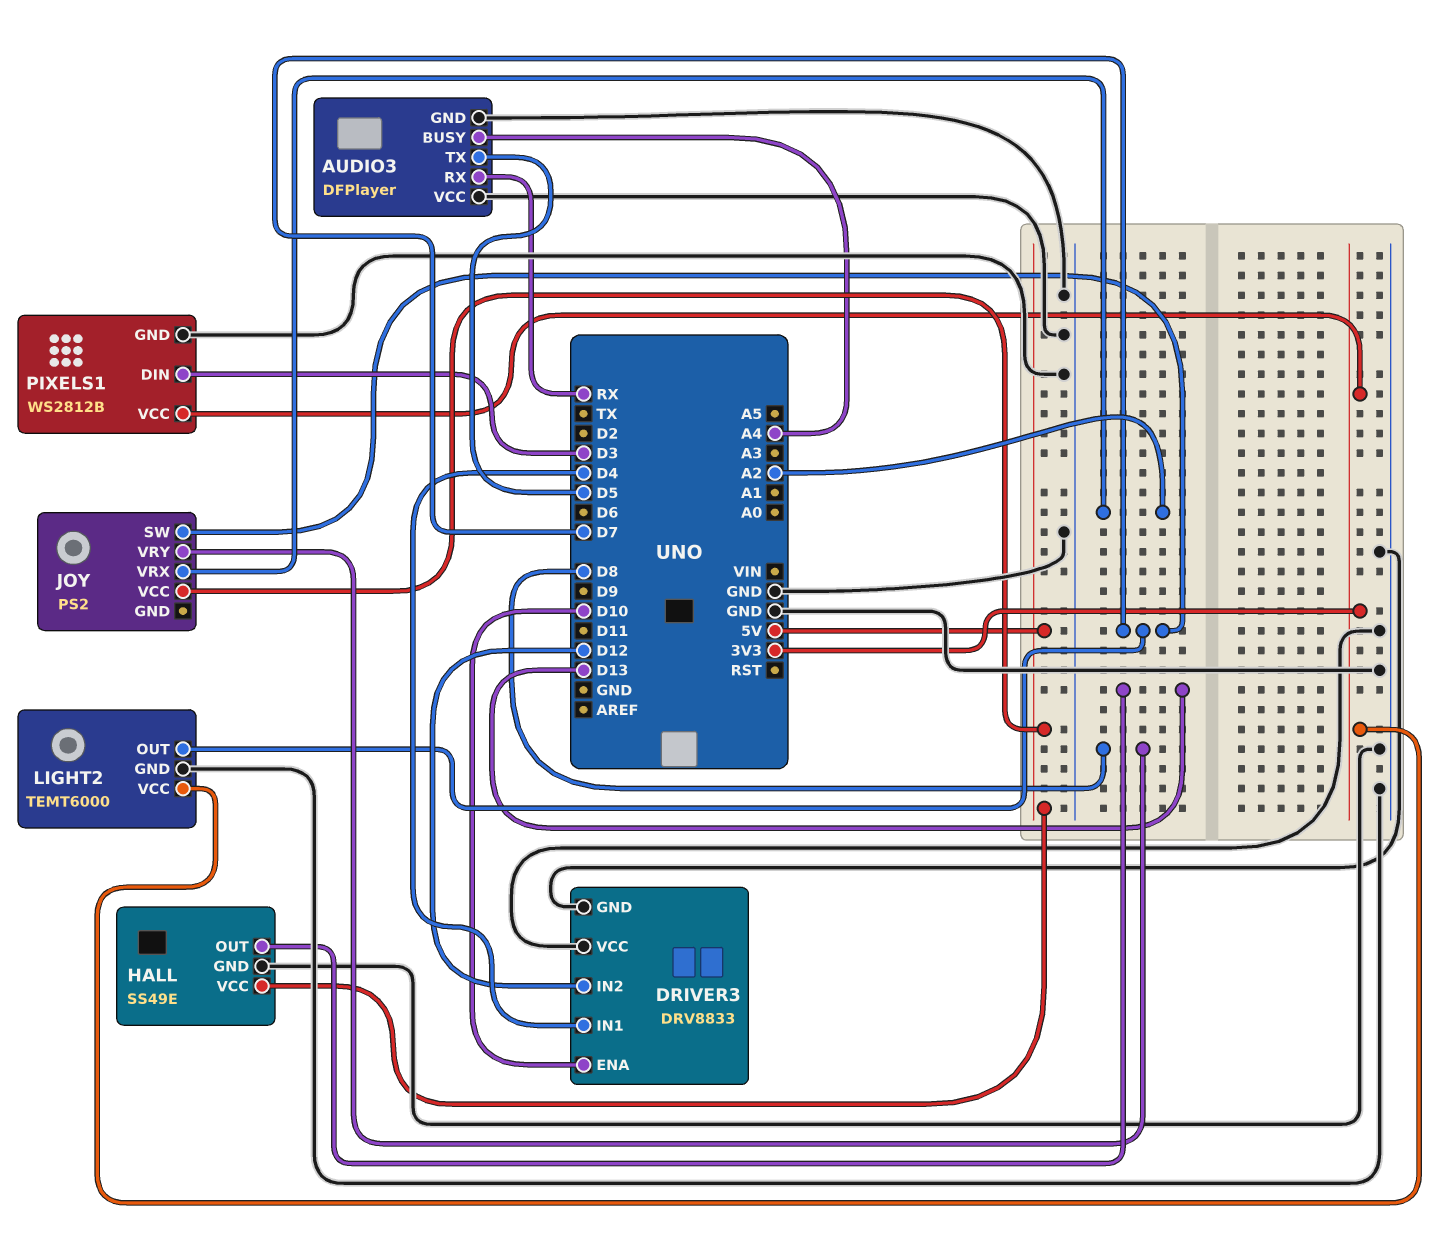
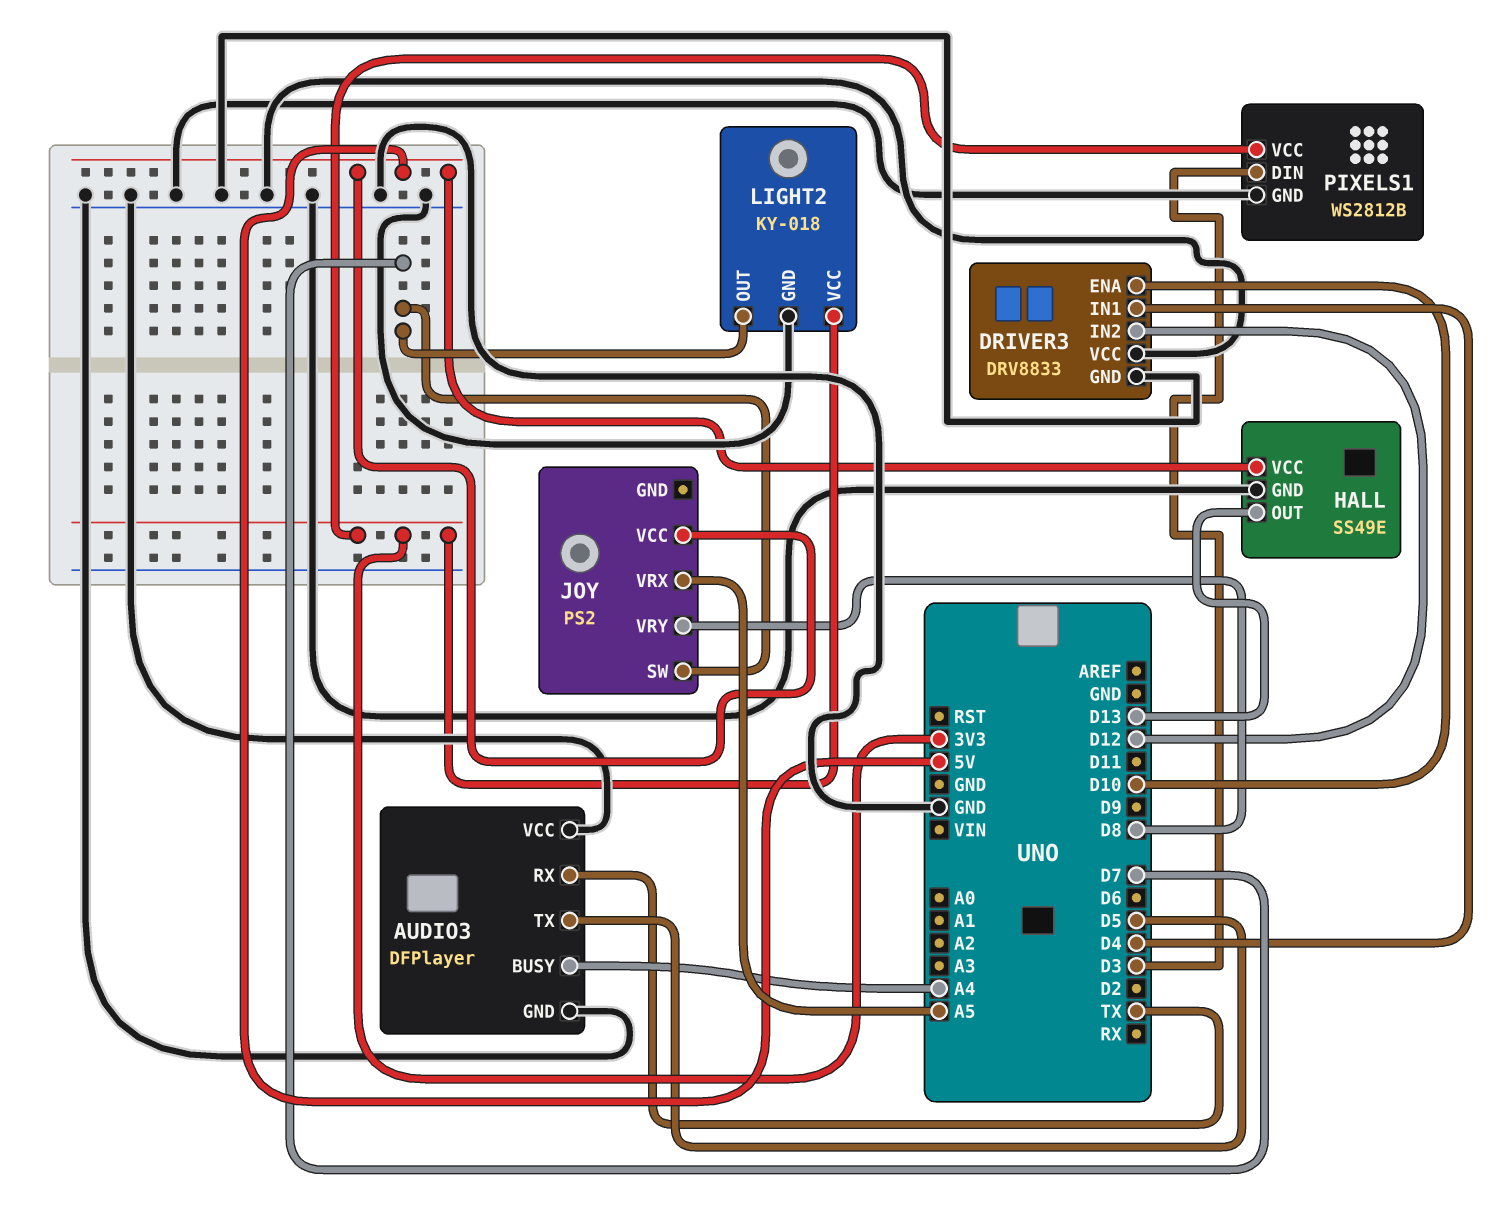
AUDIO3 pin RX: RX -> TX
JOY pin VRX: A2 -> A5
LIGHT2: TEMT6000 -> KY-018

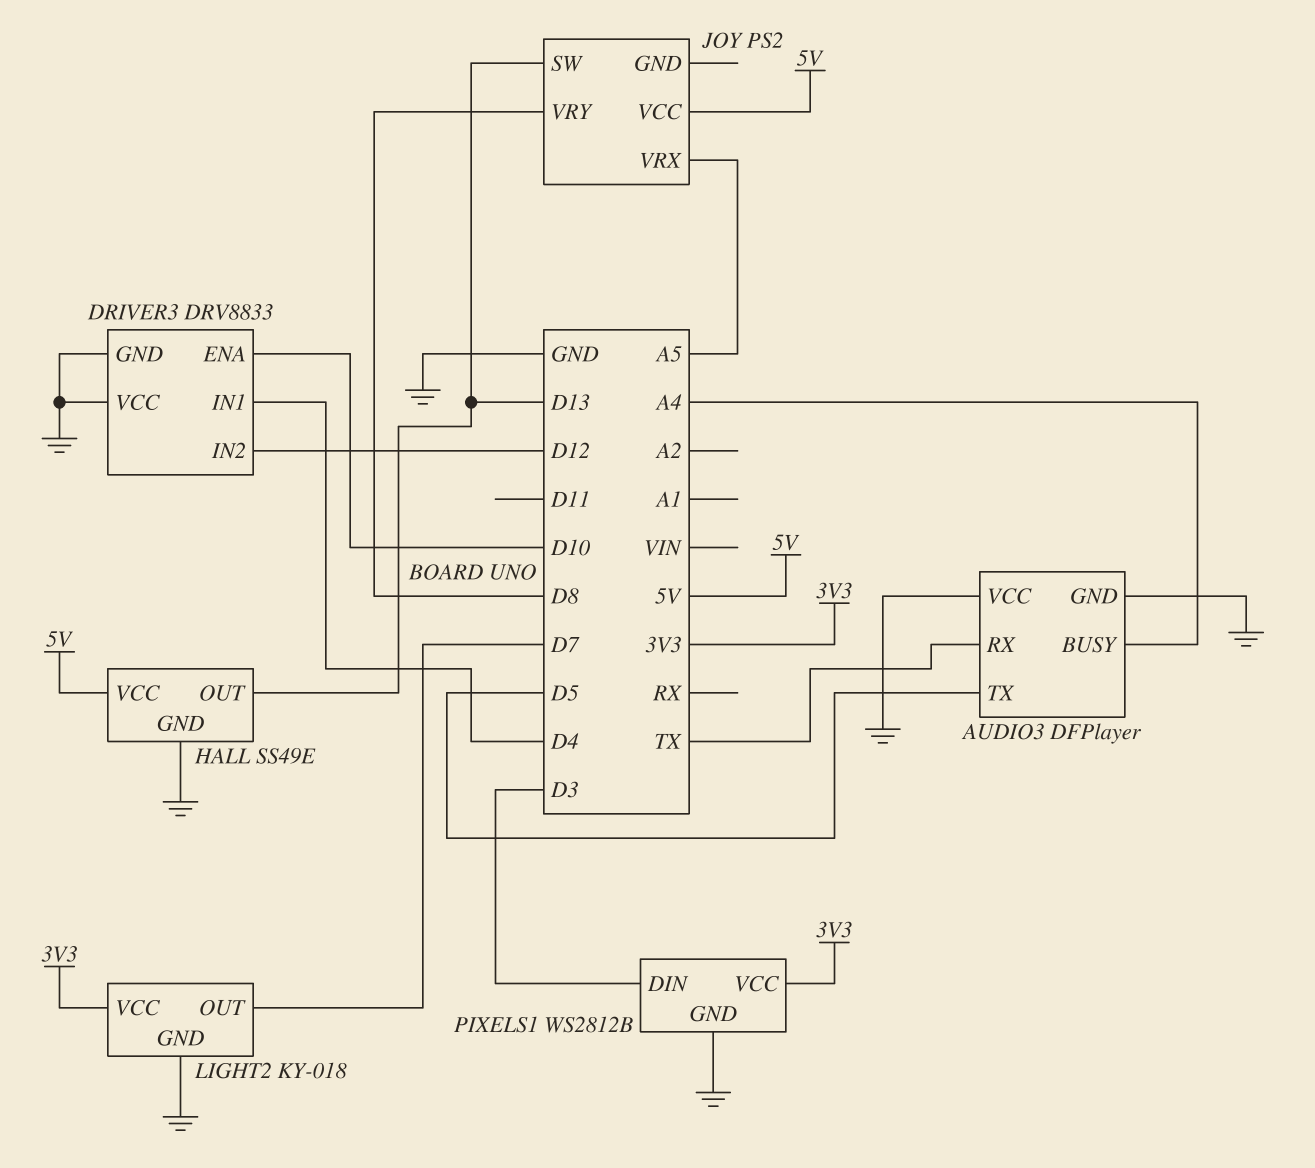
JOY pin SW: D7 -> D13

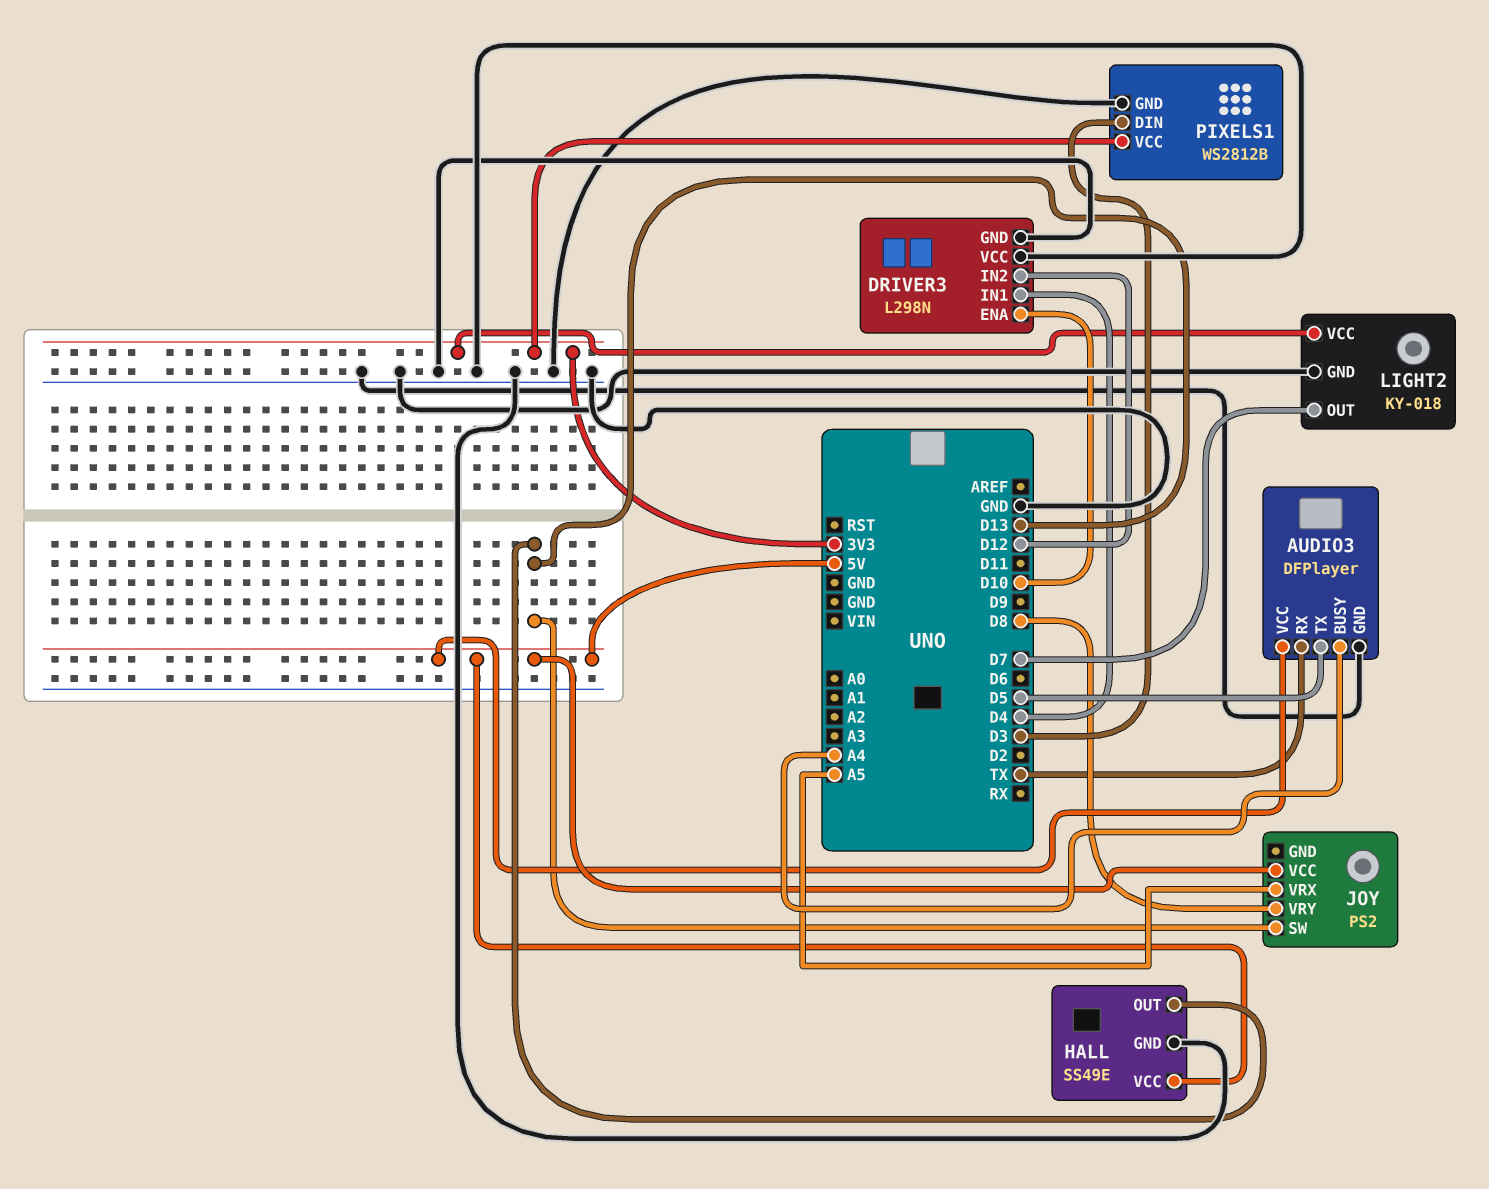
AUDIO3 pin VCC: GND -> 5V
DRIVER3: DRV8833 -> L298N

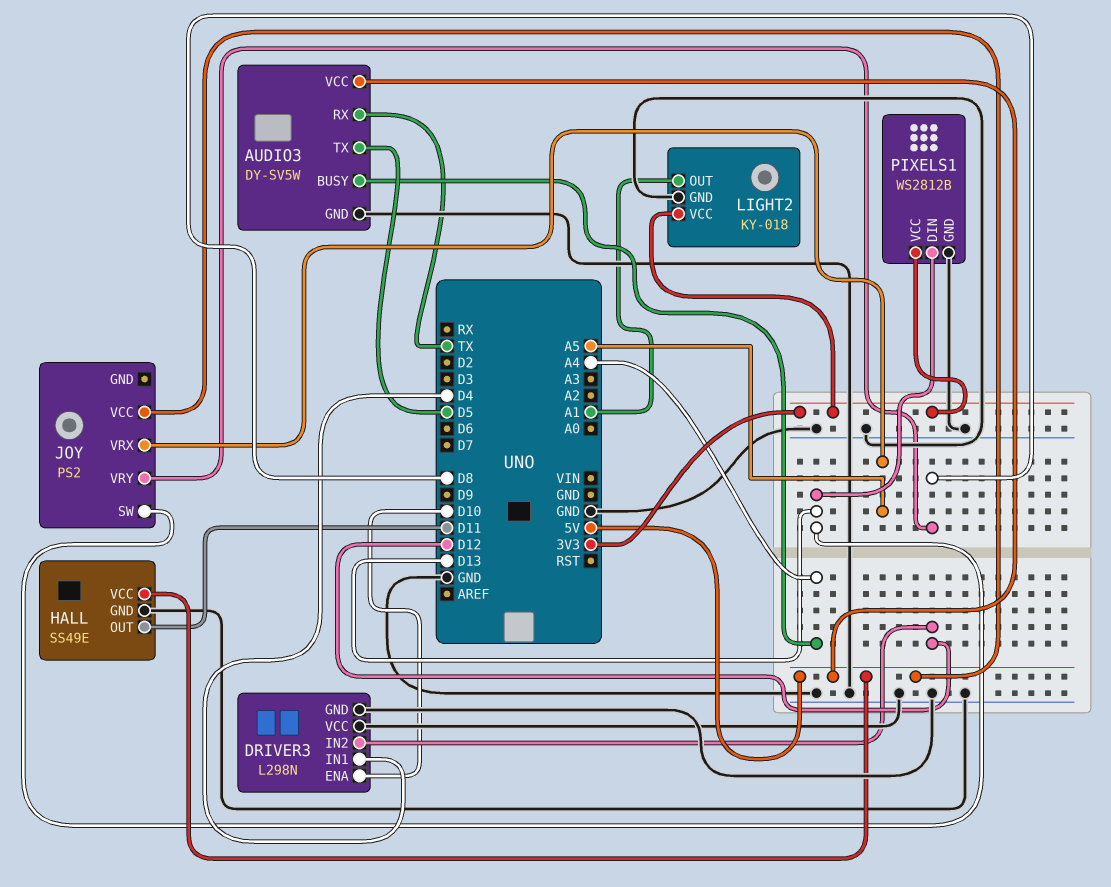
AUDIO3: DFPlayer -> DY-SV5W
HALL pin OUT: D13 -> D11
LIGHT2 pin OUT: D7 -> A1
PIXELS1 pin DIN: D3 -> D13

